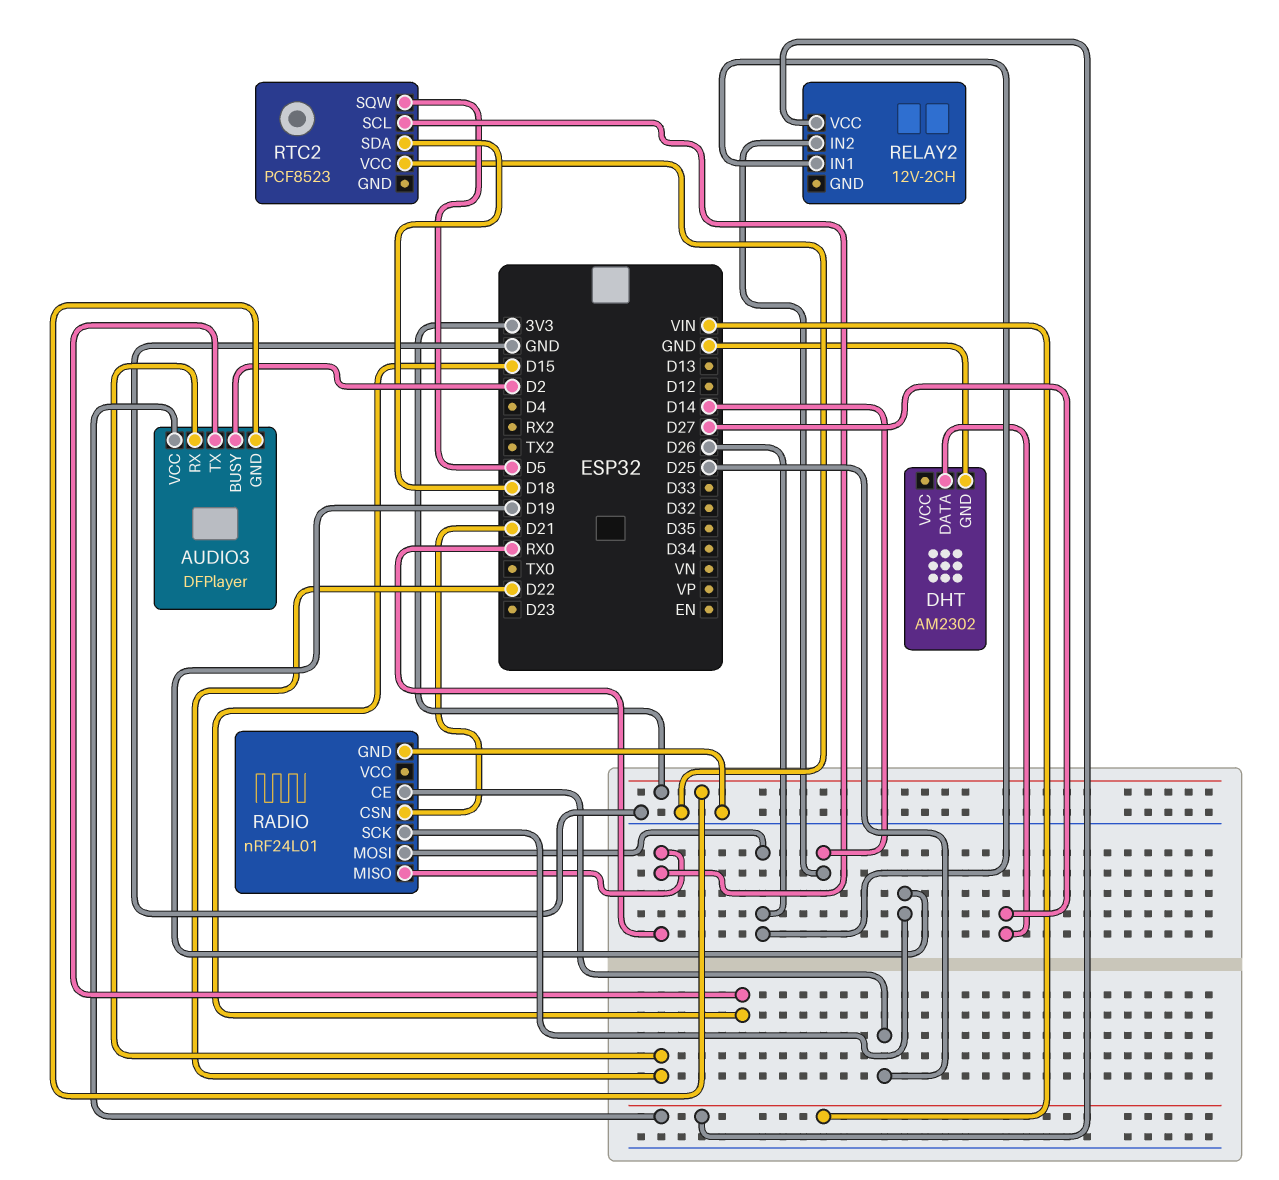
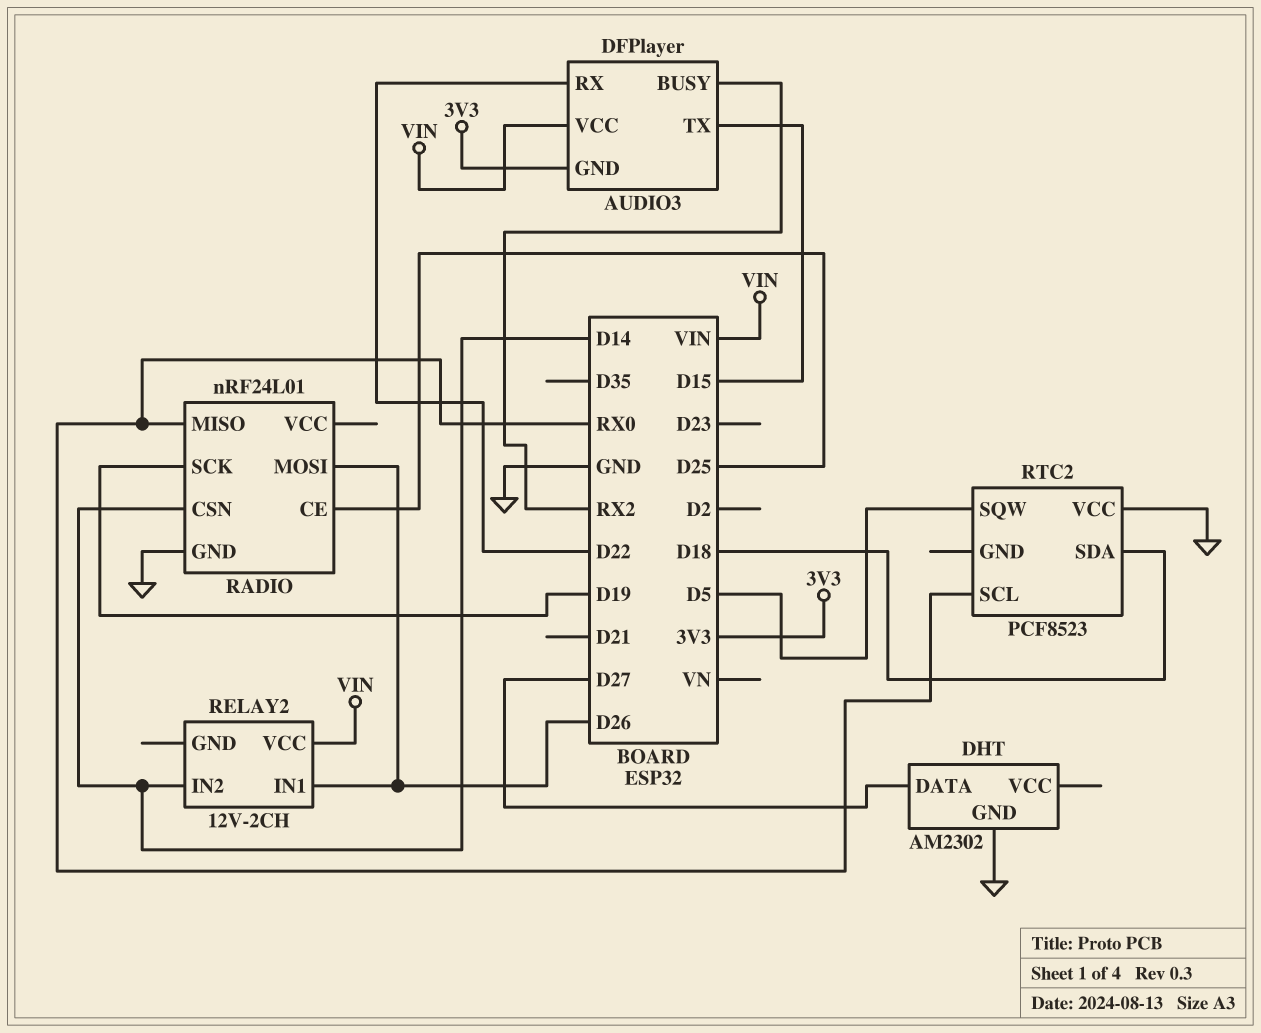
AUDIO3 pin BUSY: D2 -> RX2
RADIO pin CSN: D21 -> D14

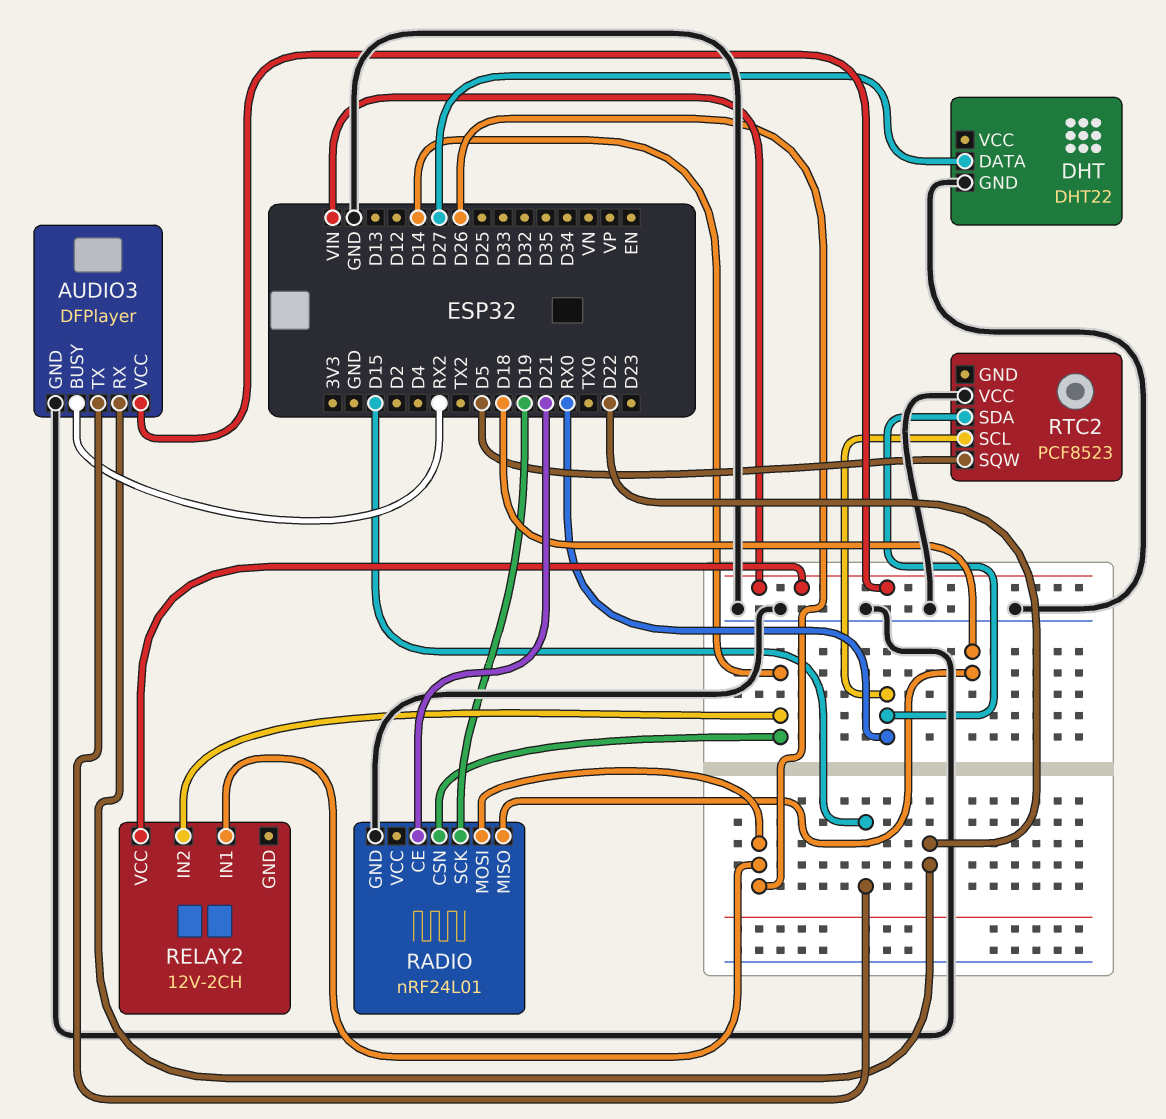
AUDIO3 pin GND: 3V3 -> GND
DHT: AM2302 -> DHT22
RADIO pin CE: D25 -> D21
RADIO pin MISO: RX0 -> D18
RTC2 pin SDA: D18 -> RX0

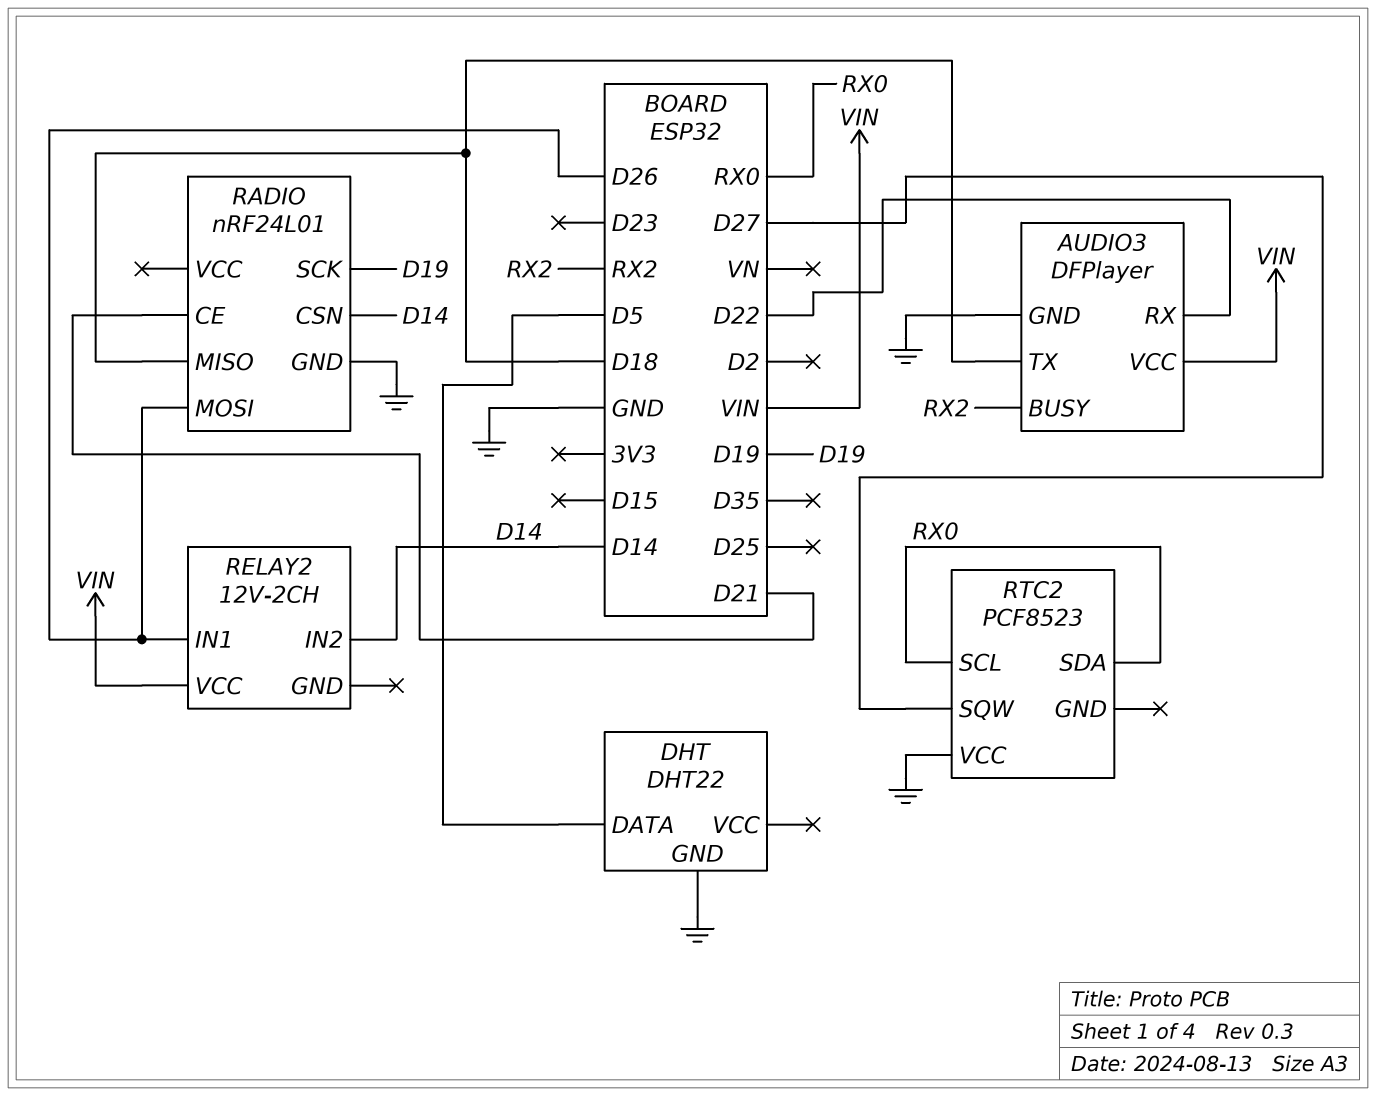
AUDIO3 pin TX: D15 -> D18
DHT pin DATA: D27 -> D5
RTC2 pin SQW: D5 -> D27

